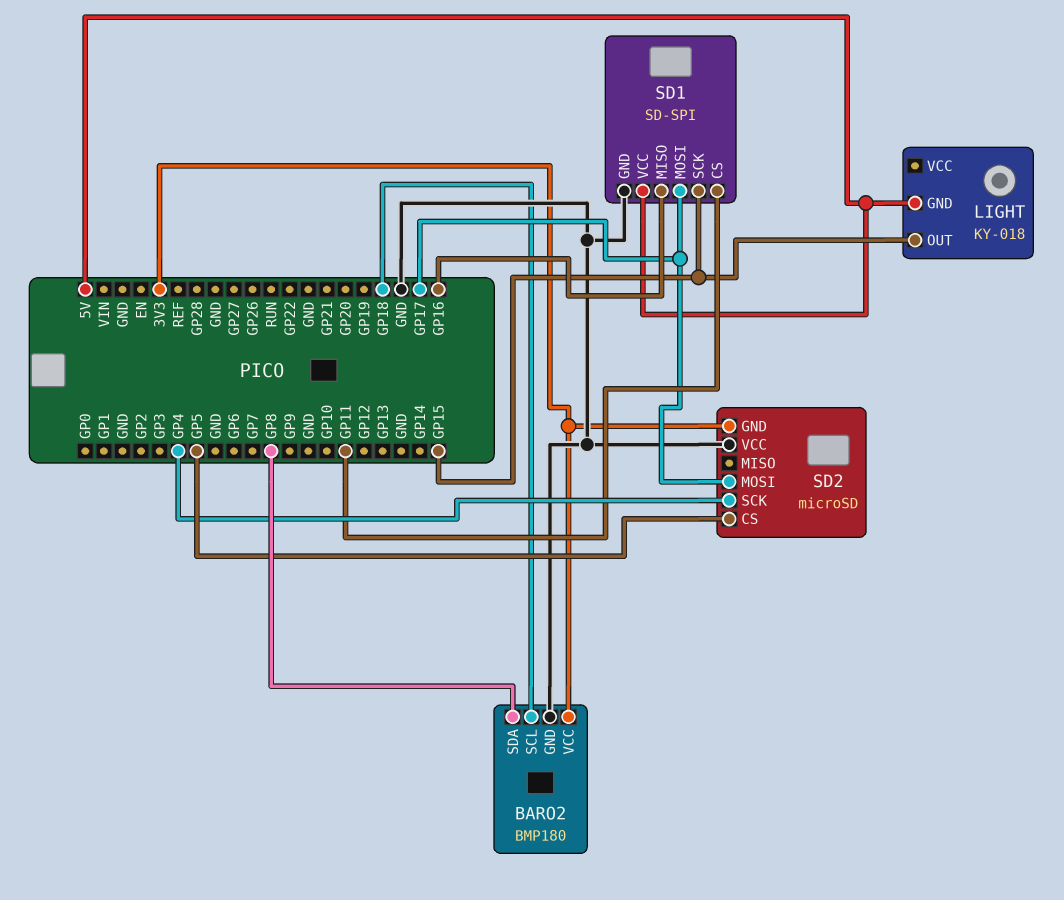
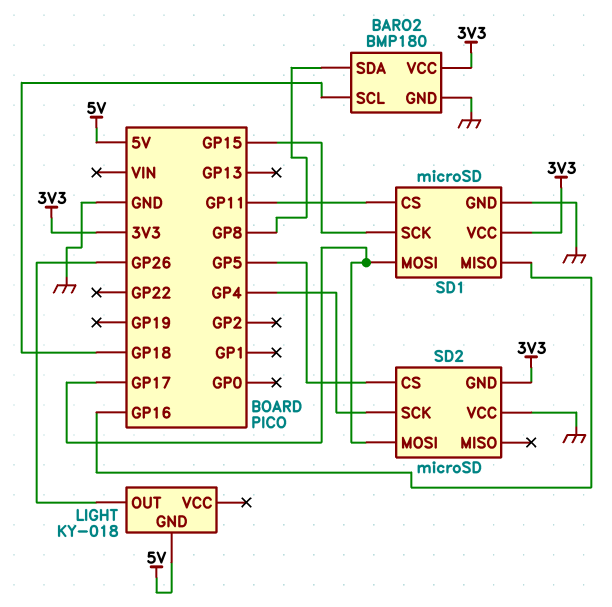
LIGHT pin OUT: GP15 -> GP26
SD1: SD-SPI -> microSD
SD1 pin VCC: 5V -> 3V3

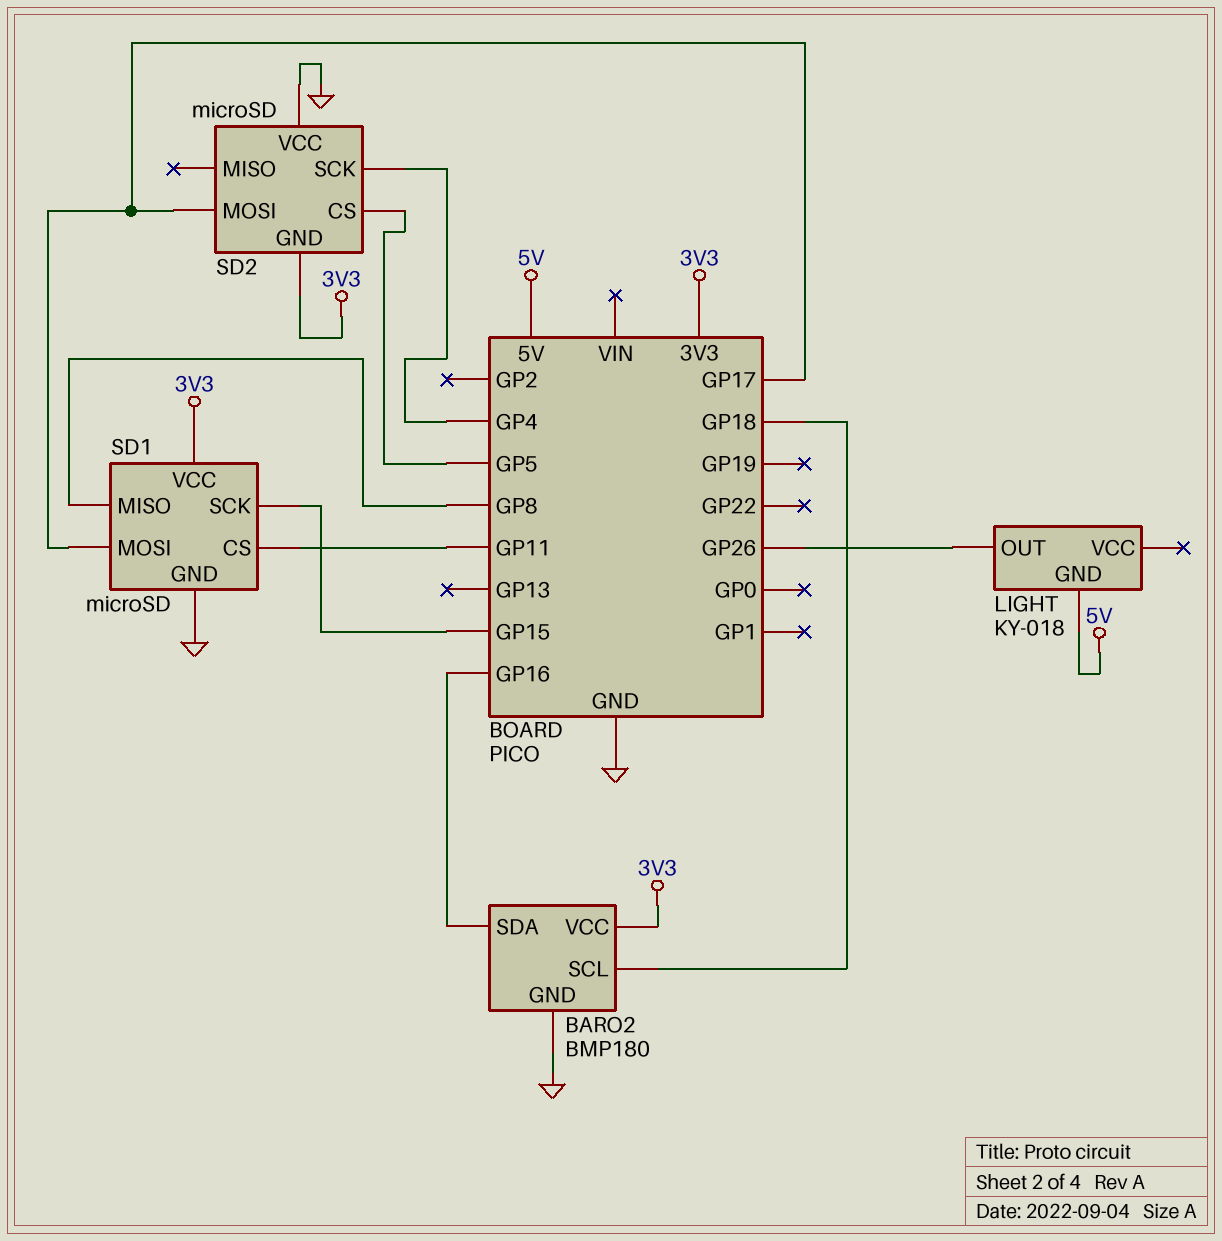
BARO2 pin SDA: GP8 -> GP16
SD1 pin MISO: GP16 -> GP8

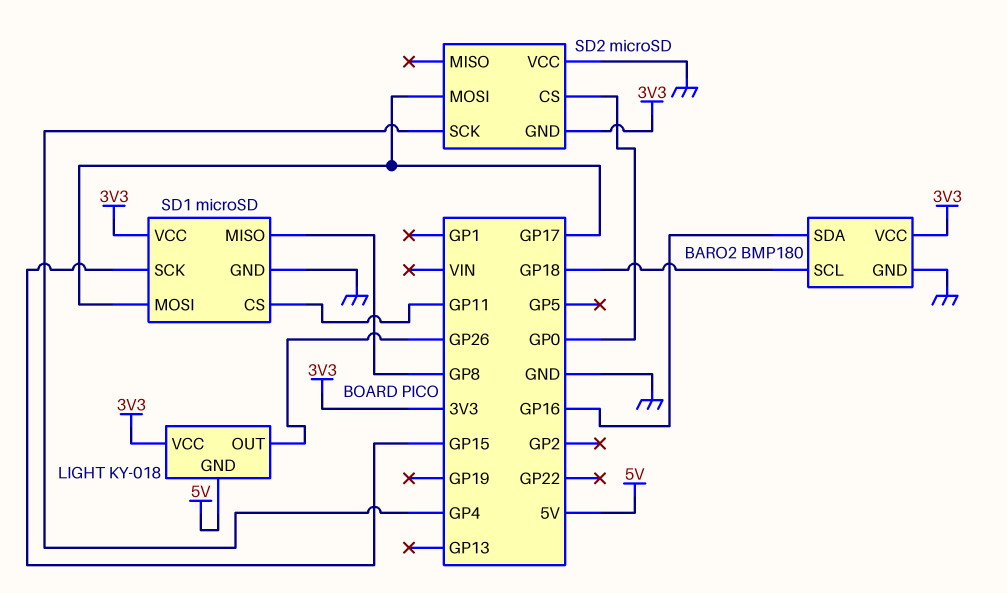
LIGHT pin VCC: none -> 3V3
SD2 pin CS: GP5 -> GP0

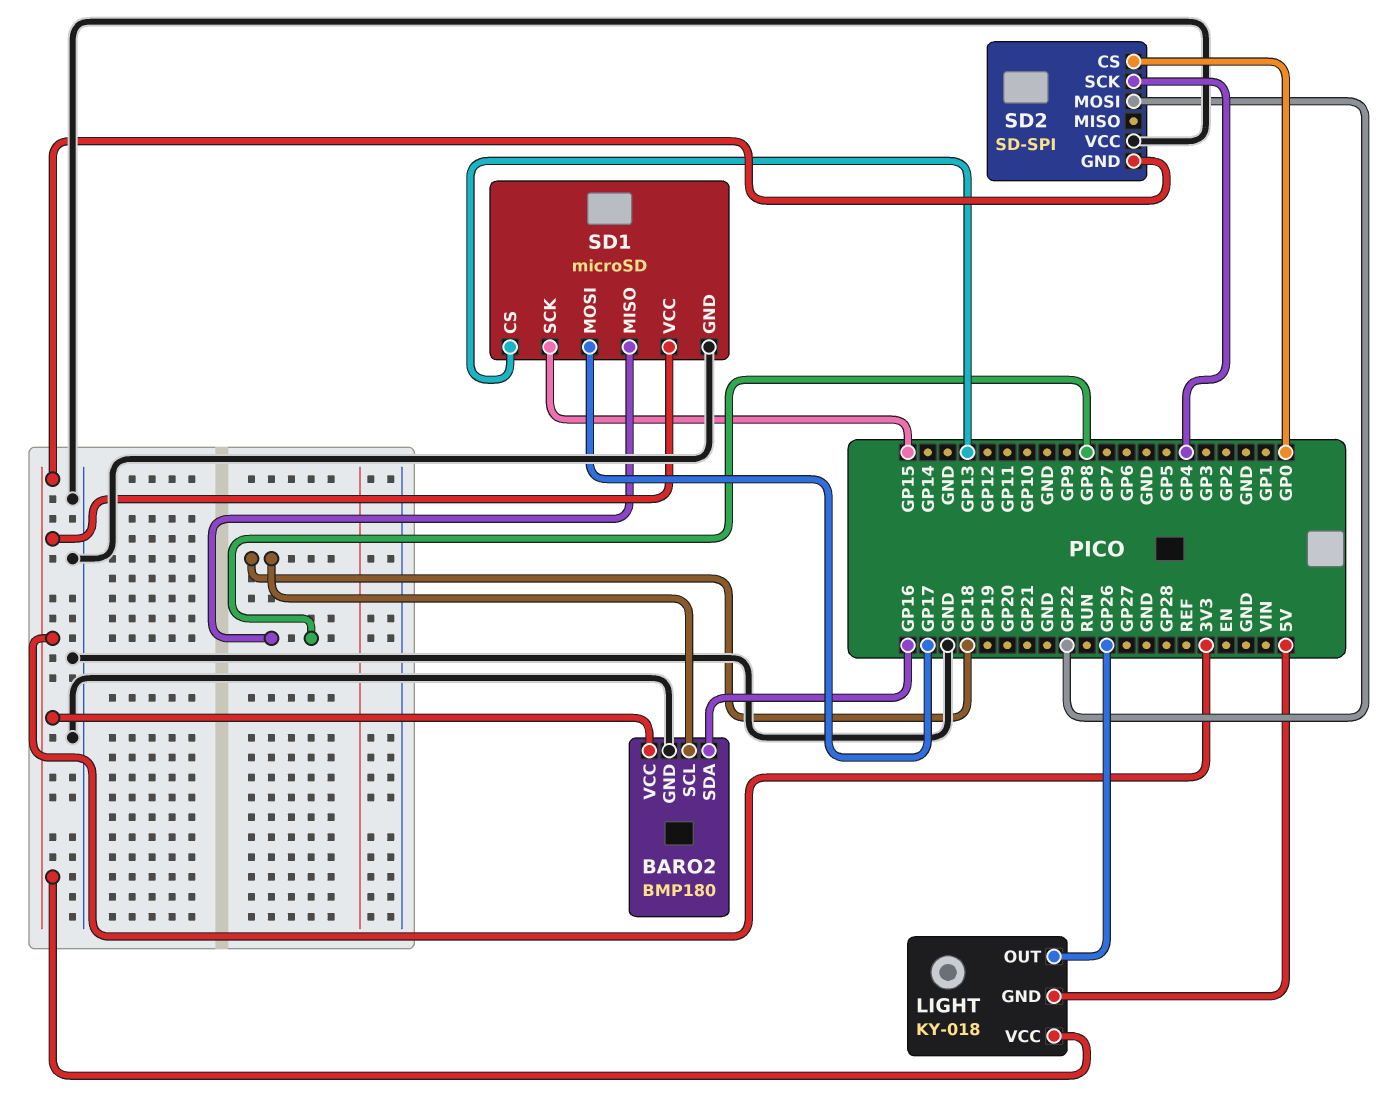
SD1 pin CS: GP11 -> GP13
SD2: microSD -> SD-SPI
SD2 pin MOSI: GP17 -> GP22

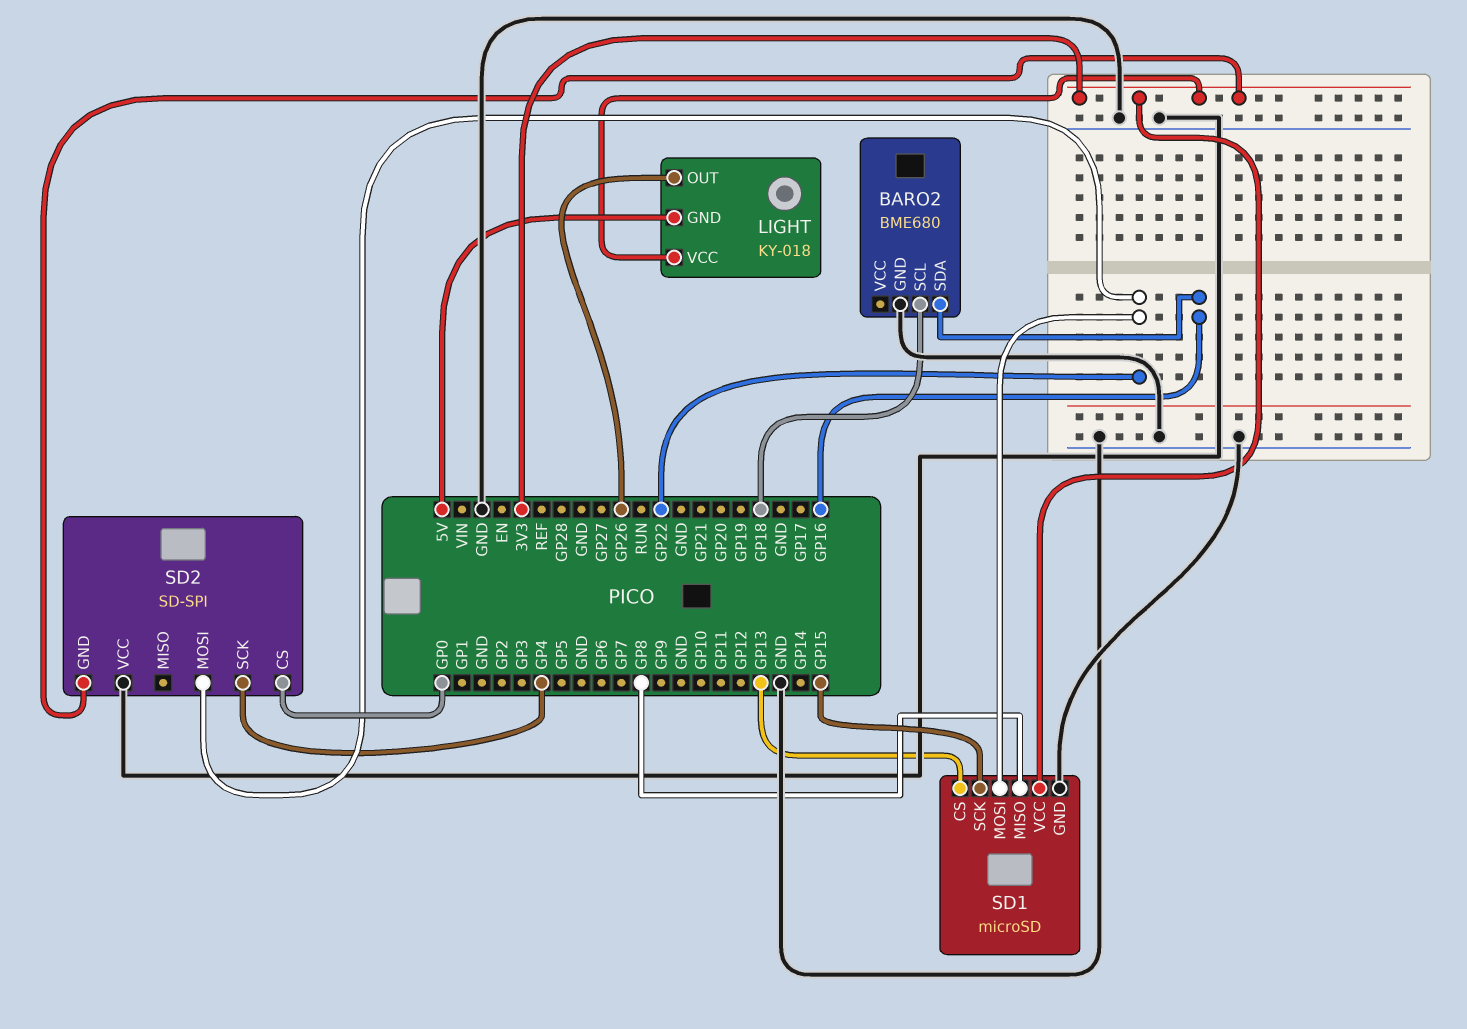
BARO2: BMP180 -> BME680
BARO2 pin VCC: 3V3 -> none
SD1 pin MOSI: GP17 -> GP22

